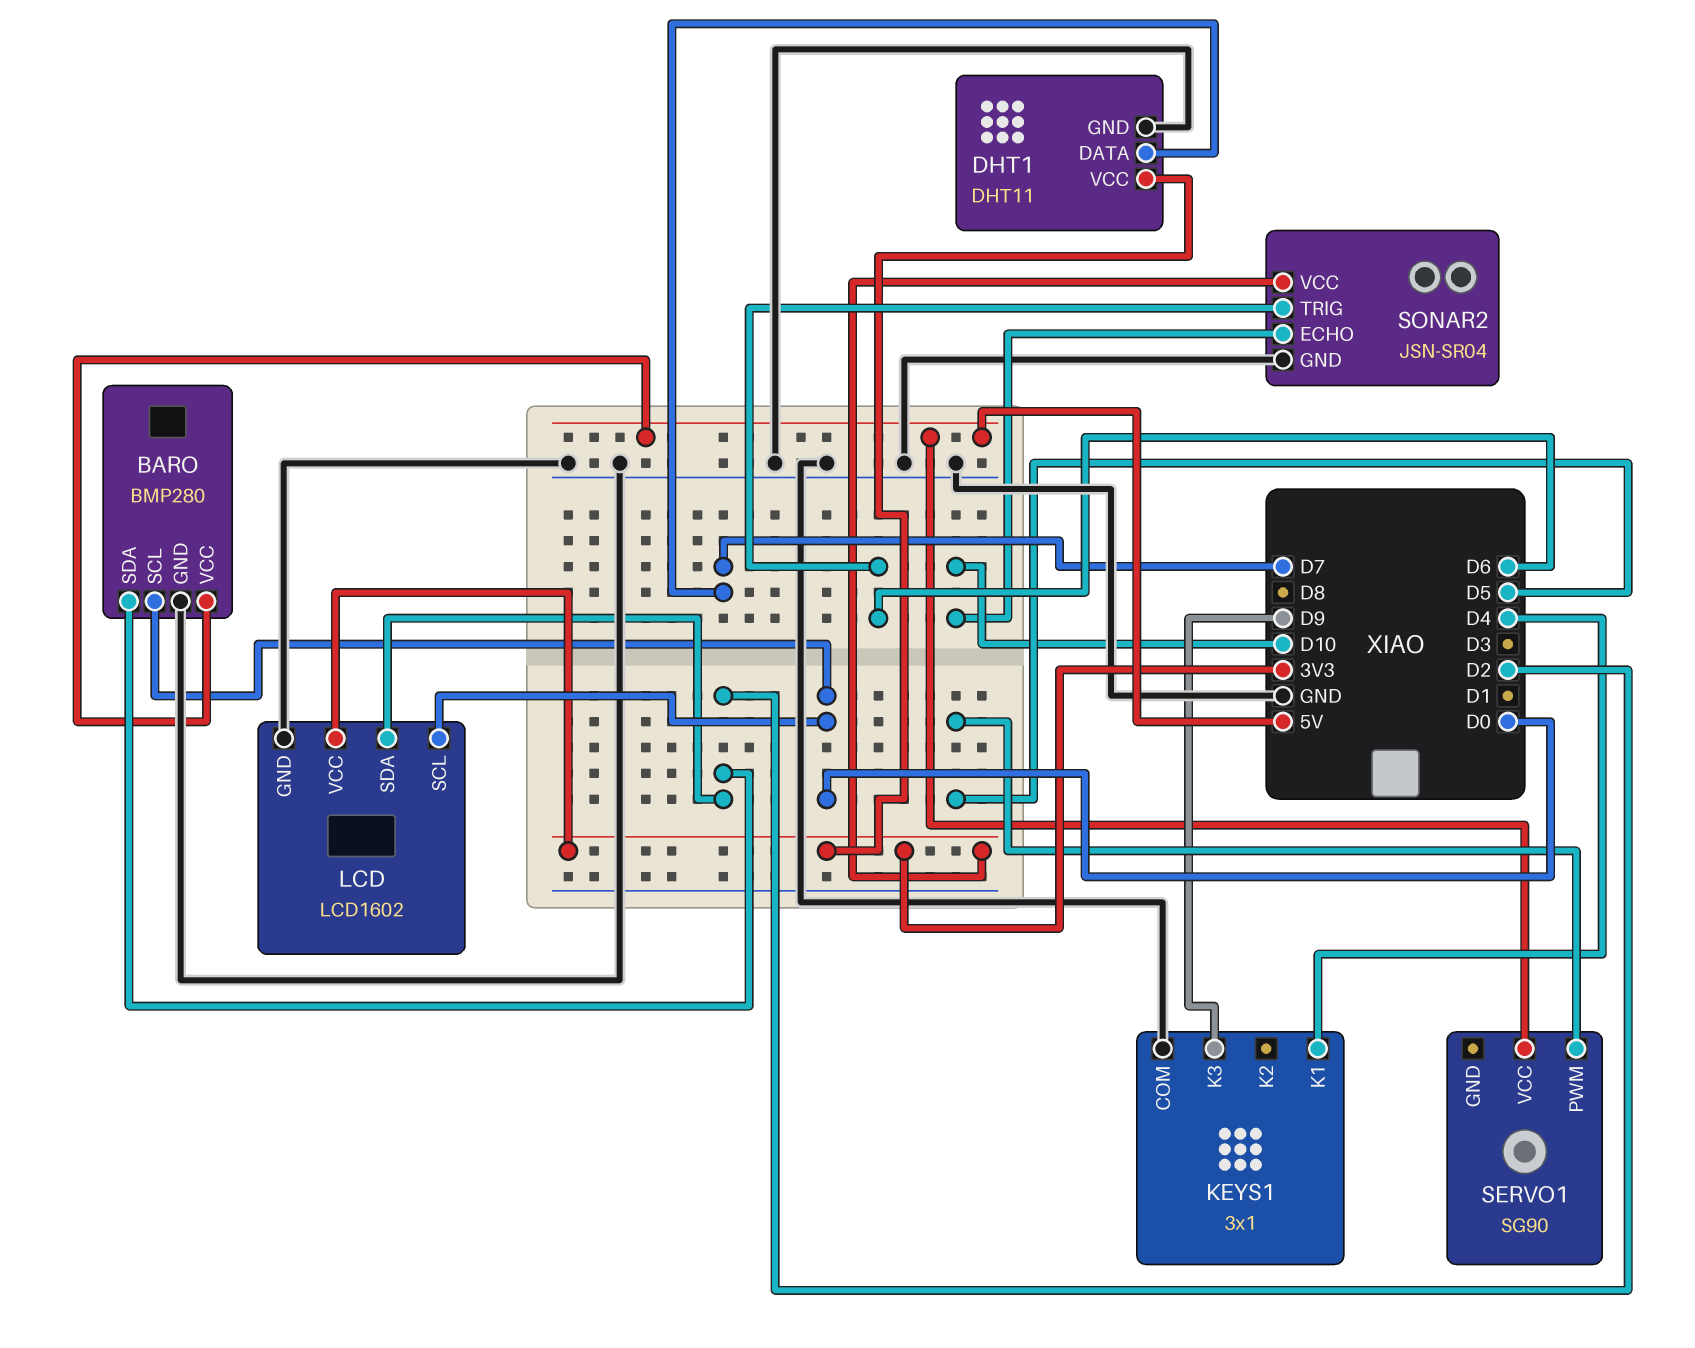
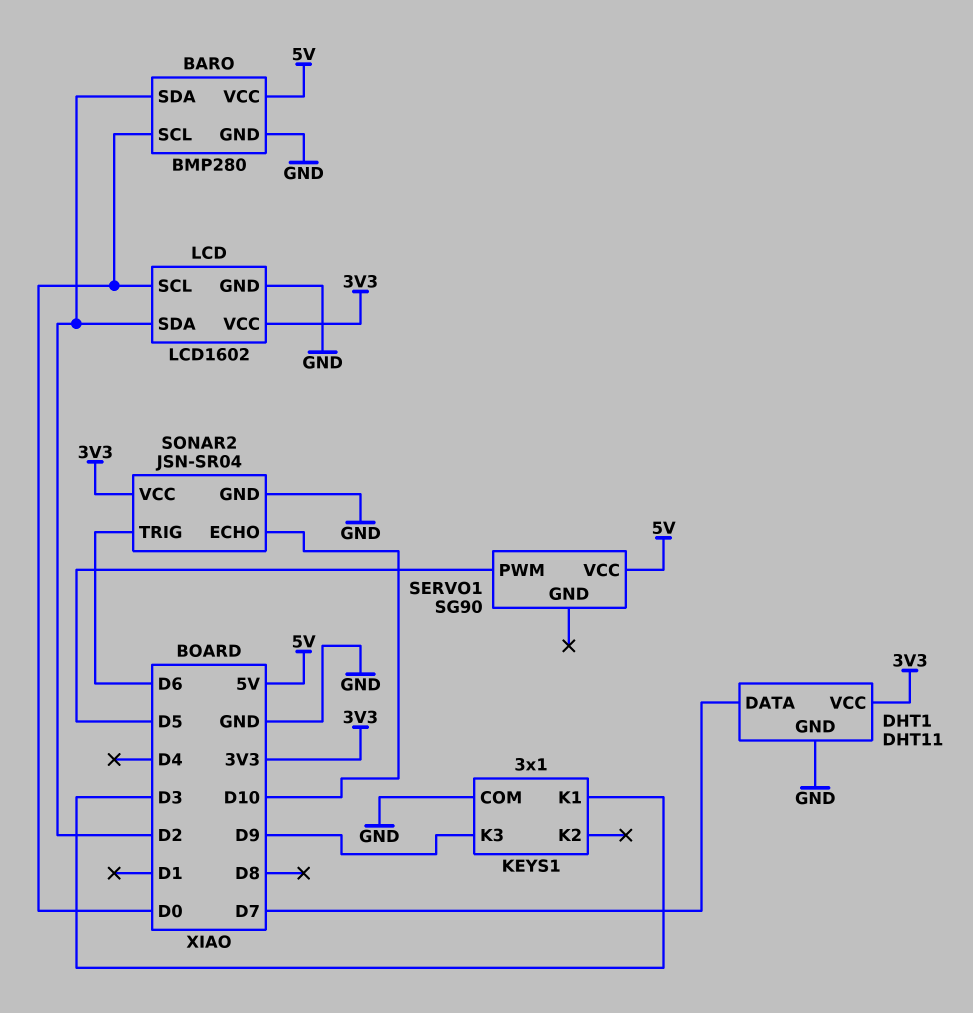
KEYS1 pin K1: D4 -> D3

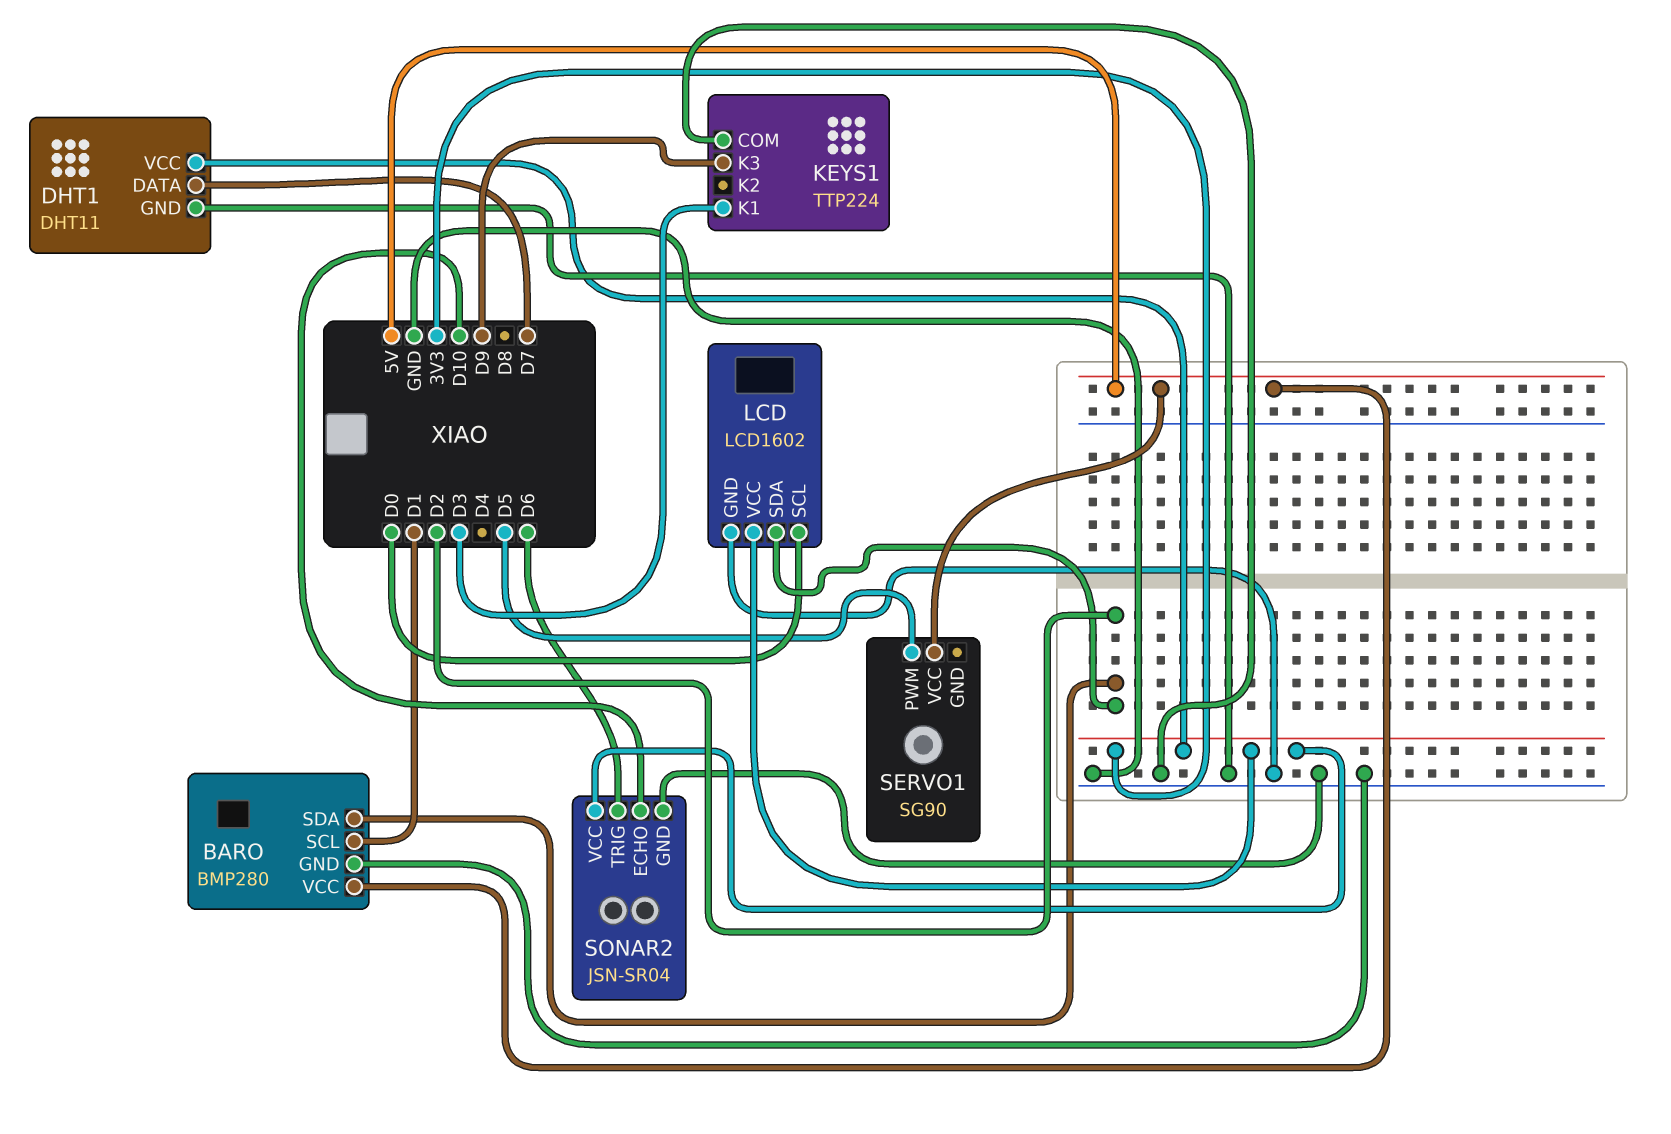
BARO pin SCL: D0 -> D1
KEYS1: 3x1 -> TTP224

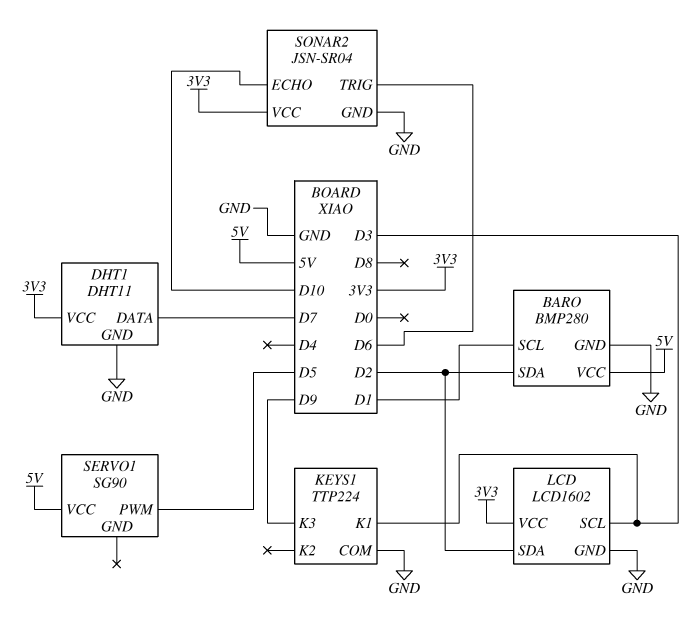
LCD pin SCL: D0 -> D3

